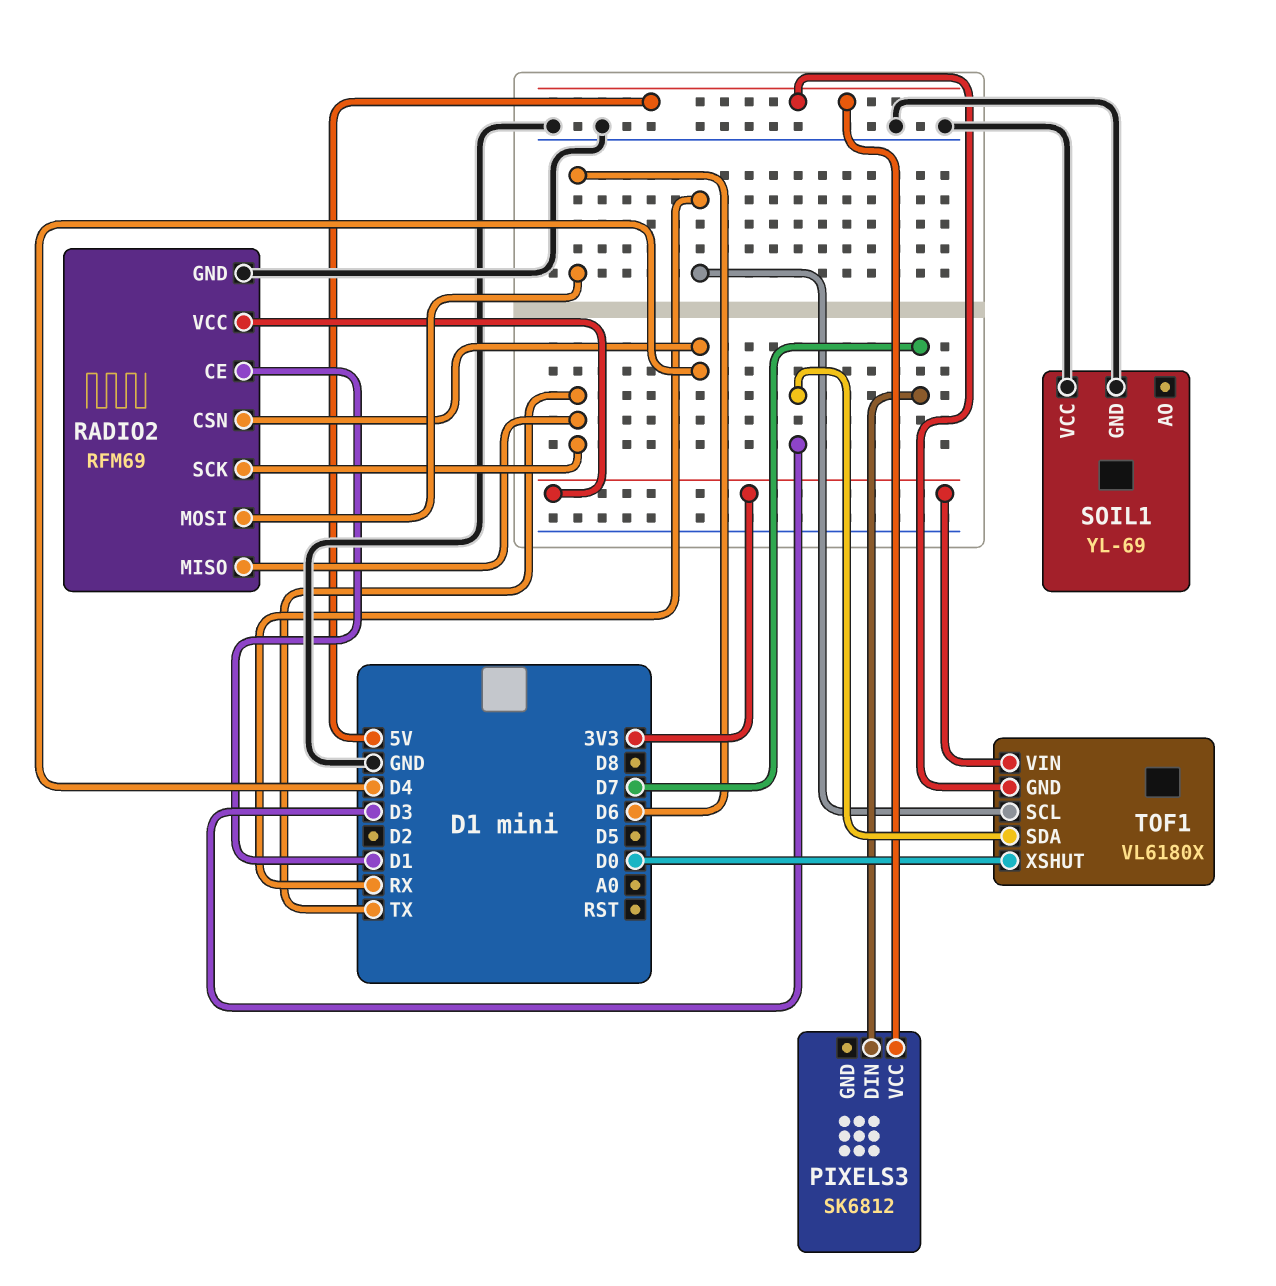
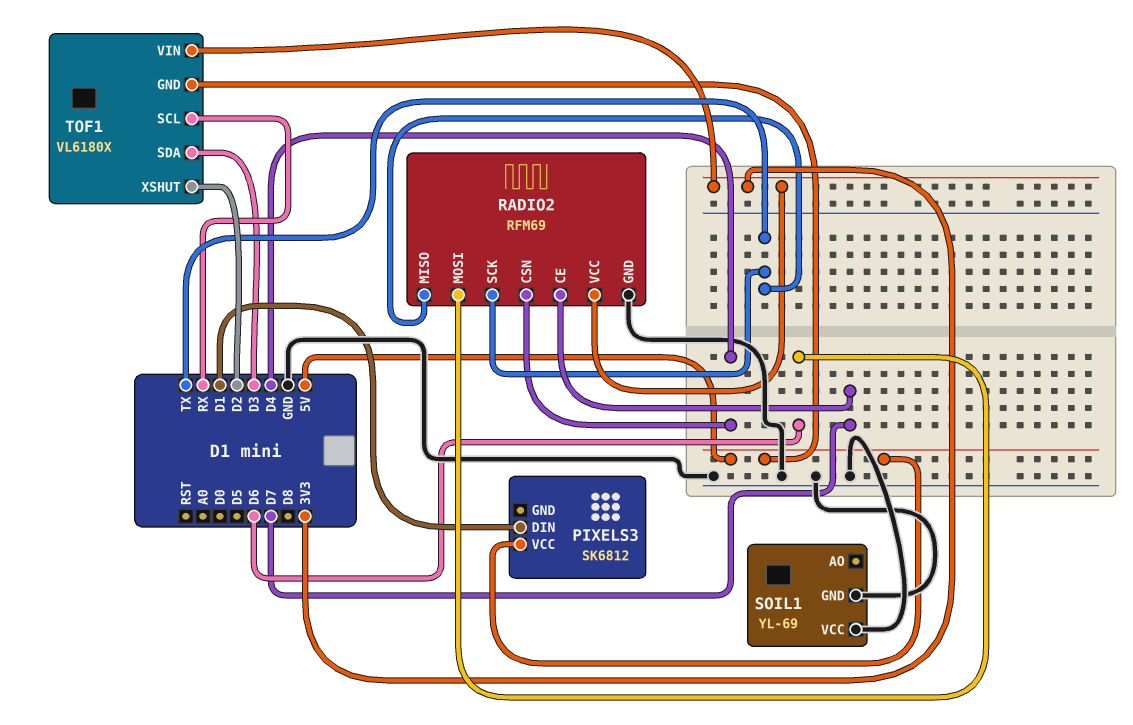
PIXELS3 pin DIN: D7 -> D1
RADIO2 pin CE: D1 -> D7
TOF1 pin XSHUT: D0 -> D2

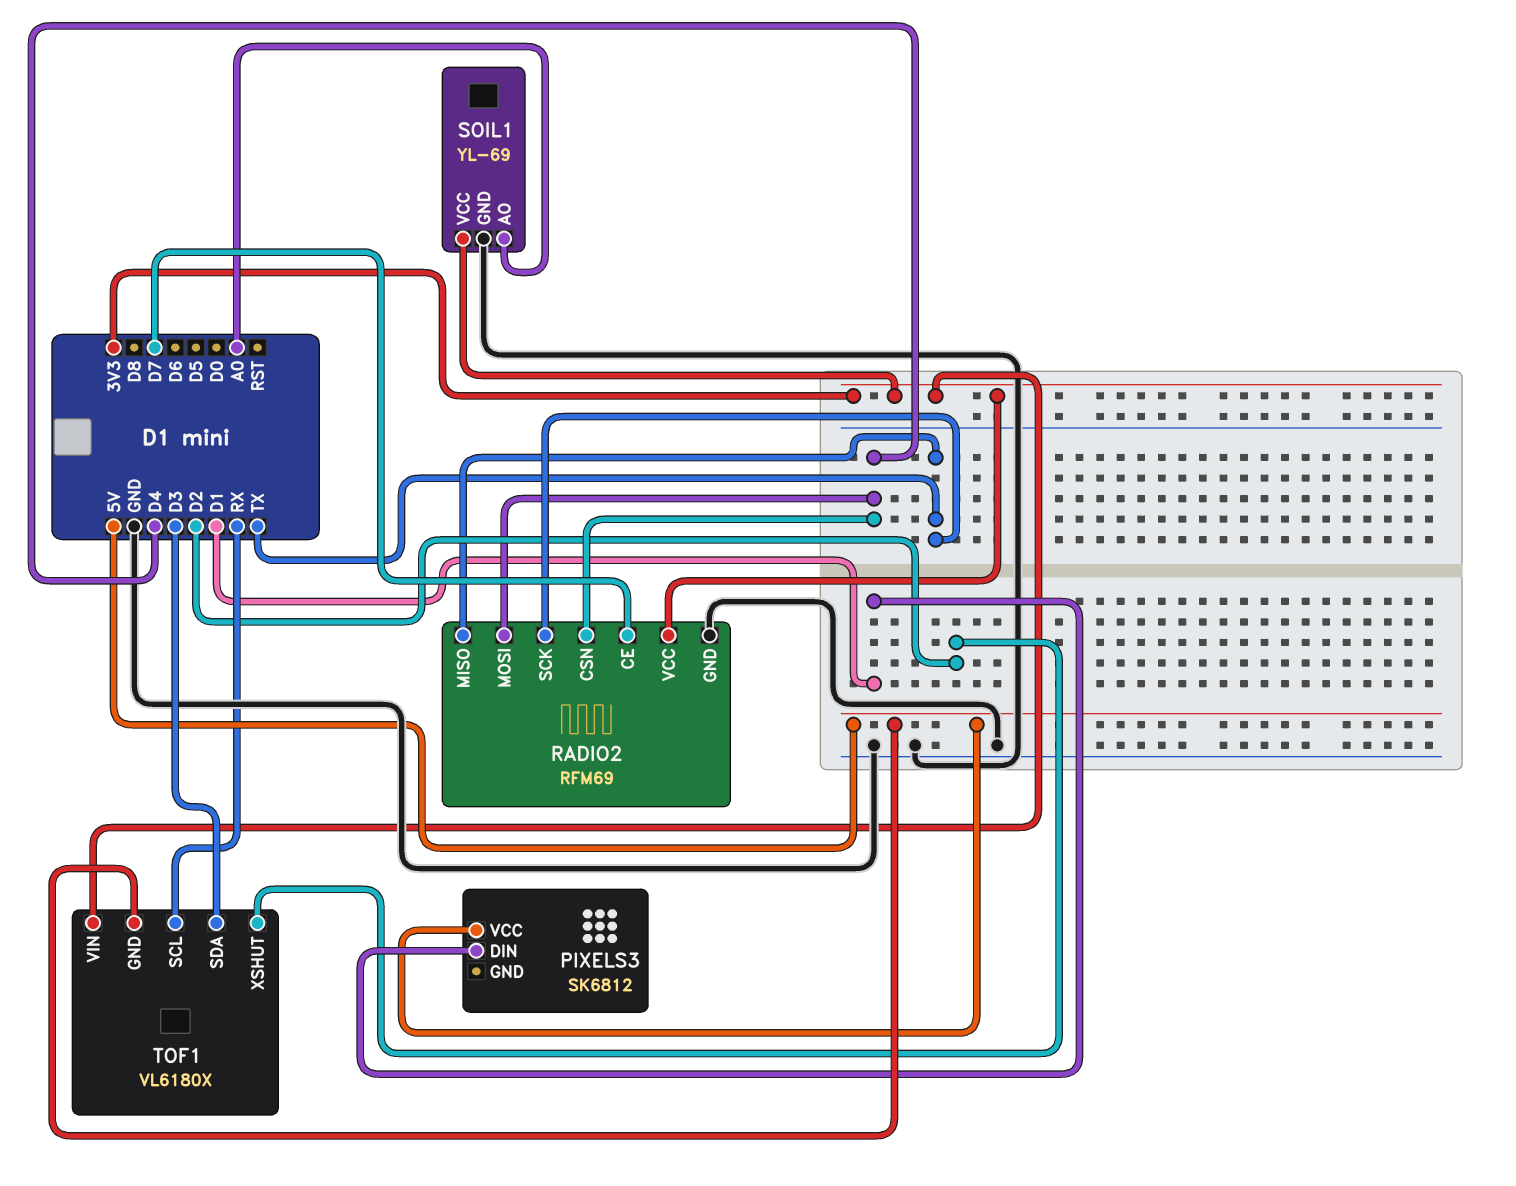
RADIO2 pin MOSI: D6 -> D4
SOIL1 pin AO: none -> A0
SOIL1 pin VCC: GND -> 3V3

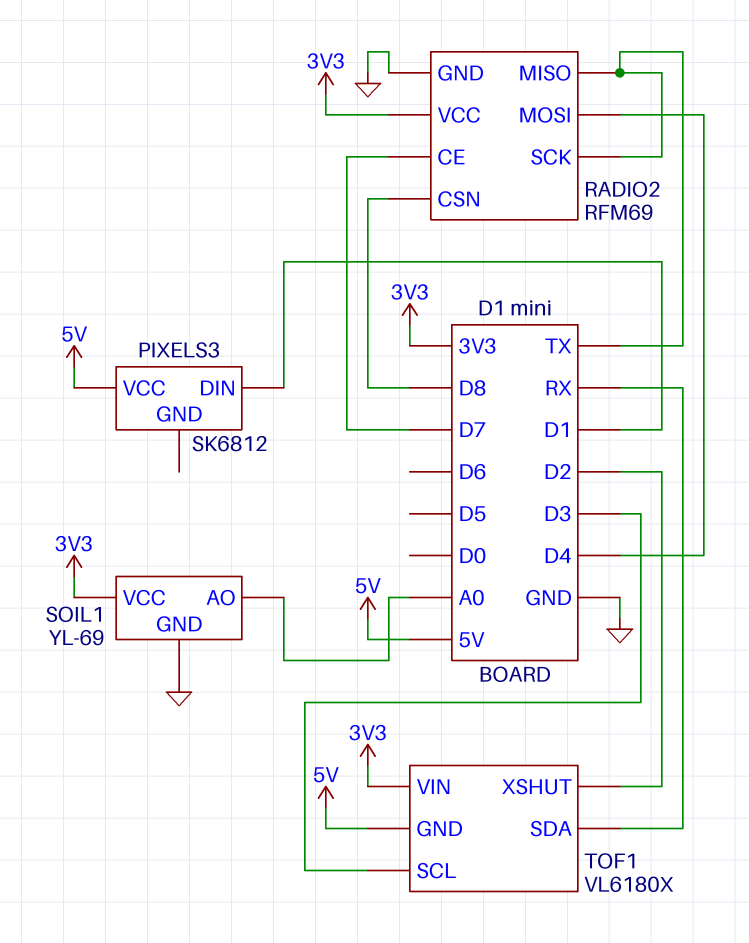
RADIO2 pin CSN: D4 -> D8
TOF1 pin SCL: RX -> D3
TOF1 pin SDA: D3 -> RX

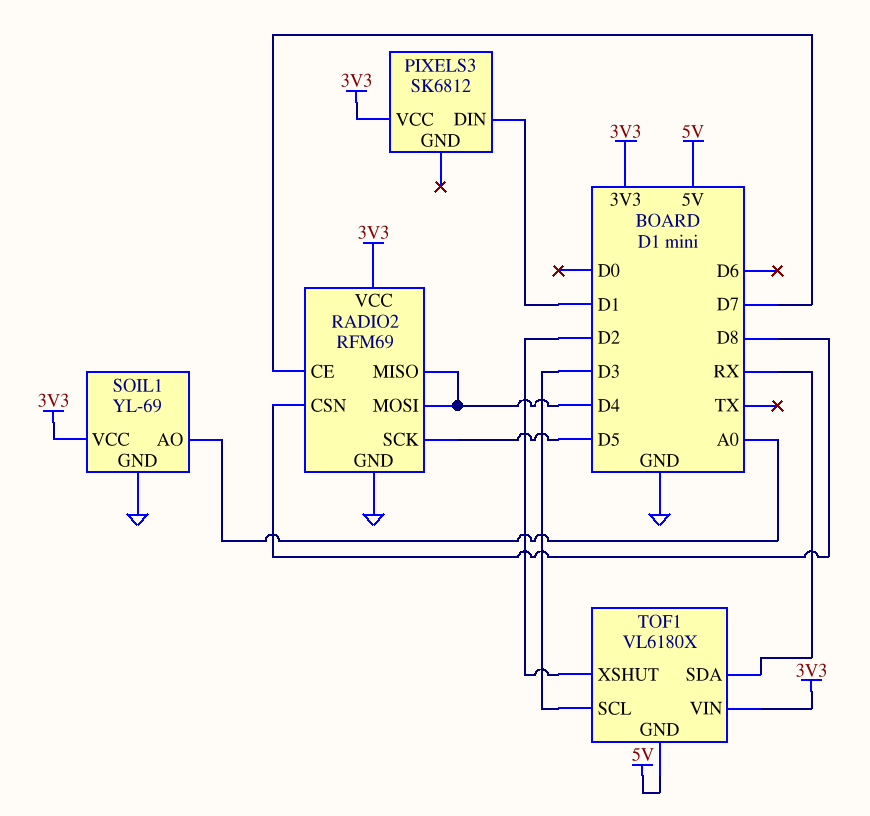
PIXELS3 pin VCC: 5V -> 3V3
RADIO2 pin MISO: TX -> D4
RADIO2 pin SCK: TX -> D5

